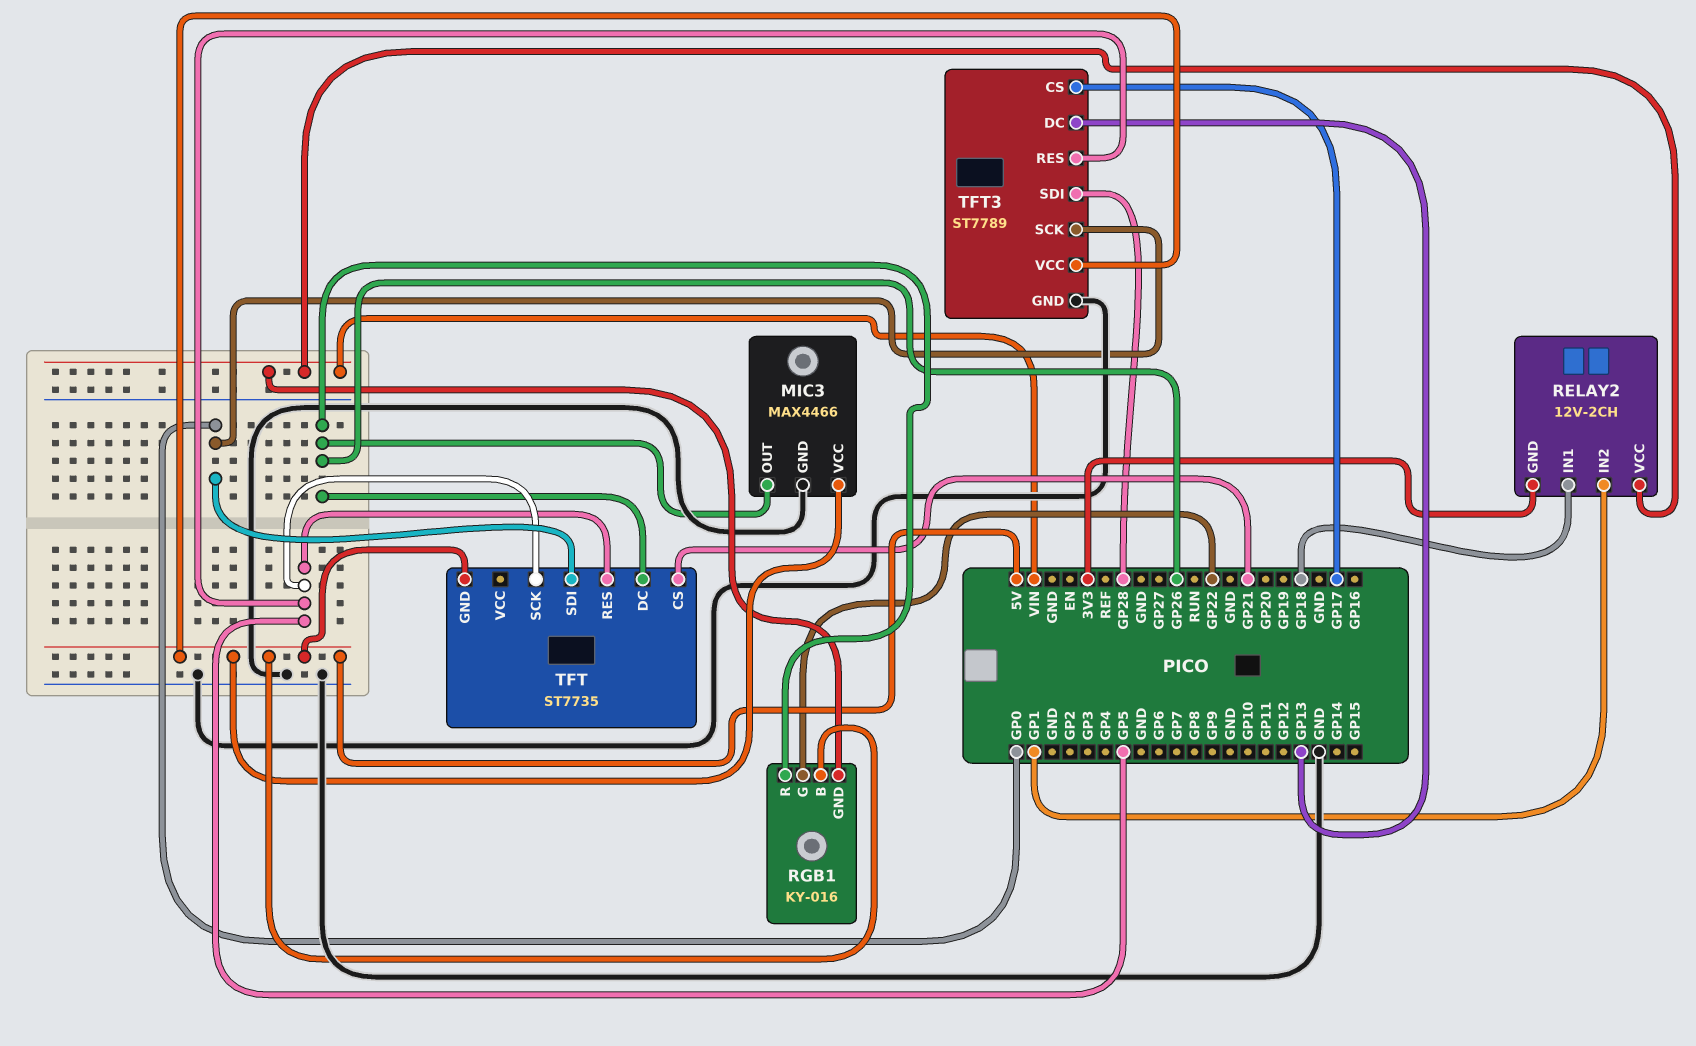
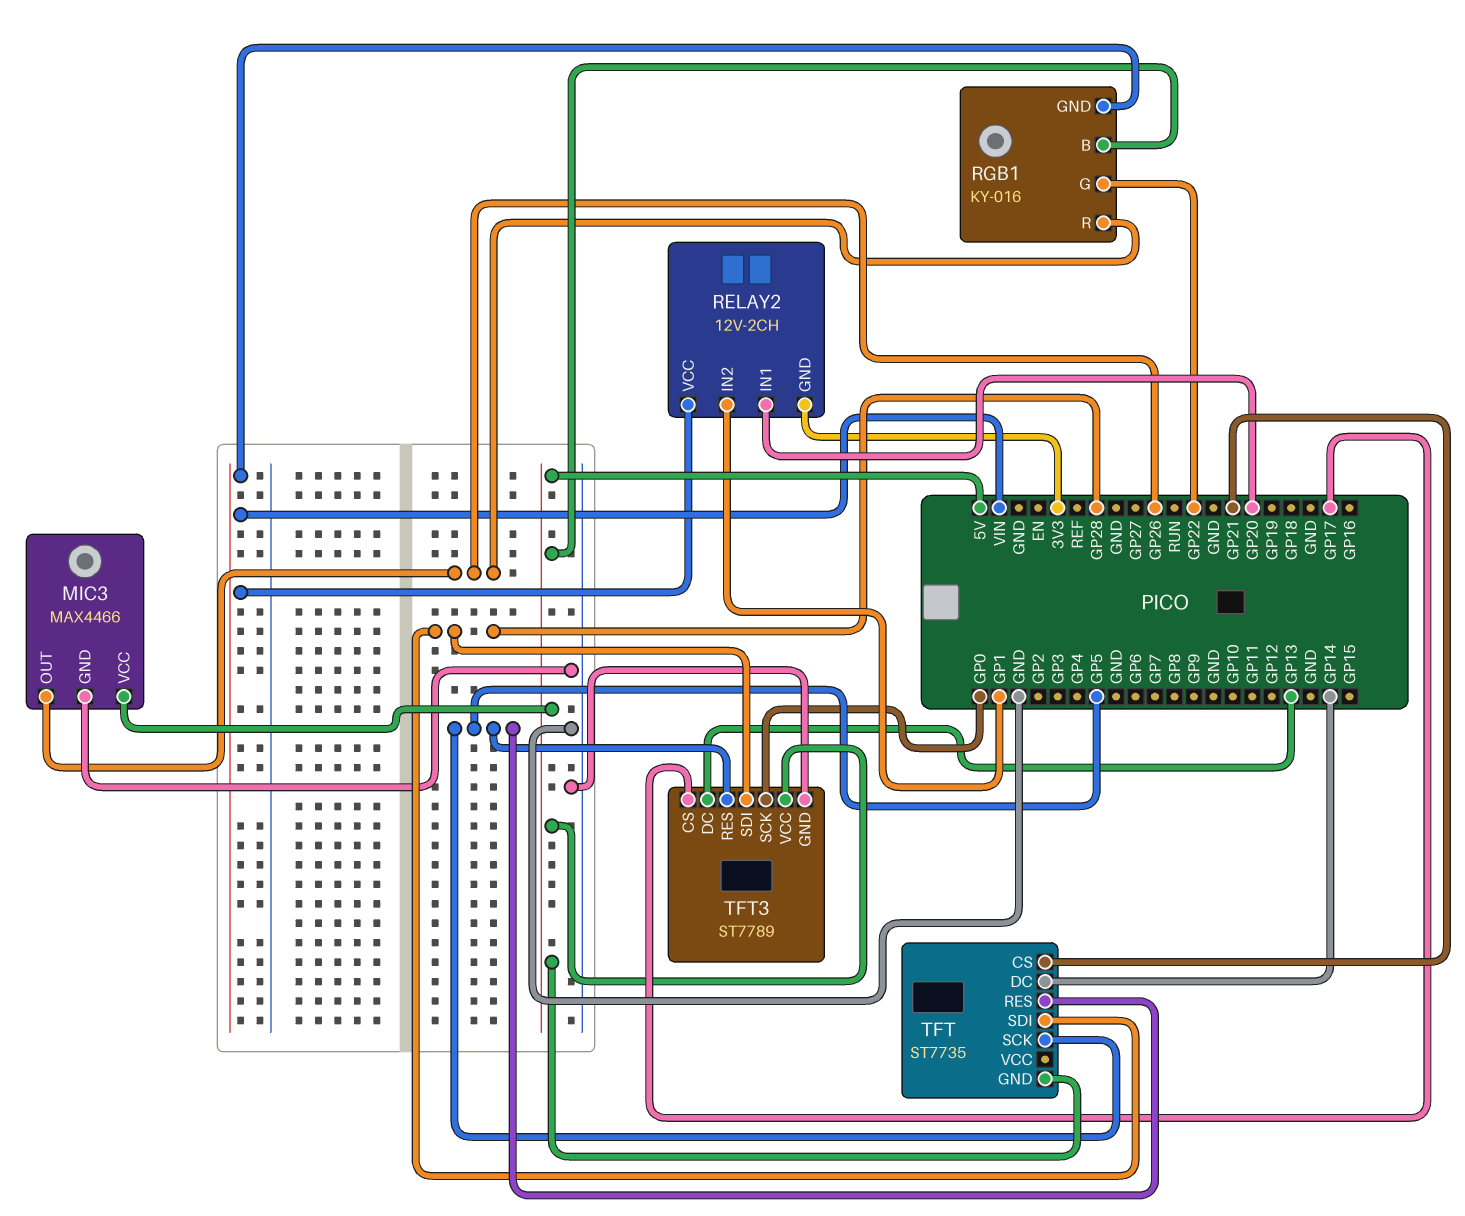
RELAY2 pin IN1: GP18 -> GP20
TFT pin DC: GP26 -> GP14
TFT pin SDI: GP0 -> GP28

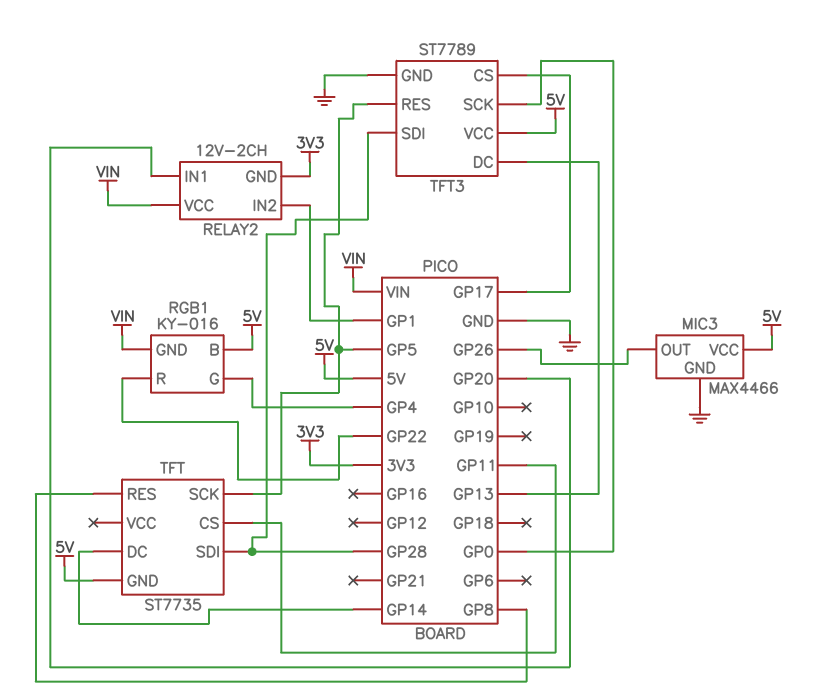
RGB1 pin G: GP22 -> GP4
RGB1 pin R: GP26 -> GP22
TFT pin CS: GP21 -> GP11
TFT pin RES: GP5 -> GP8

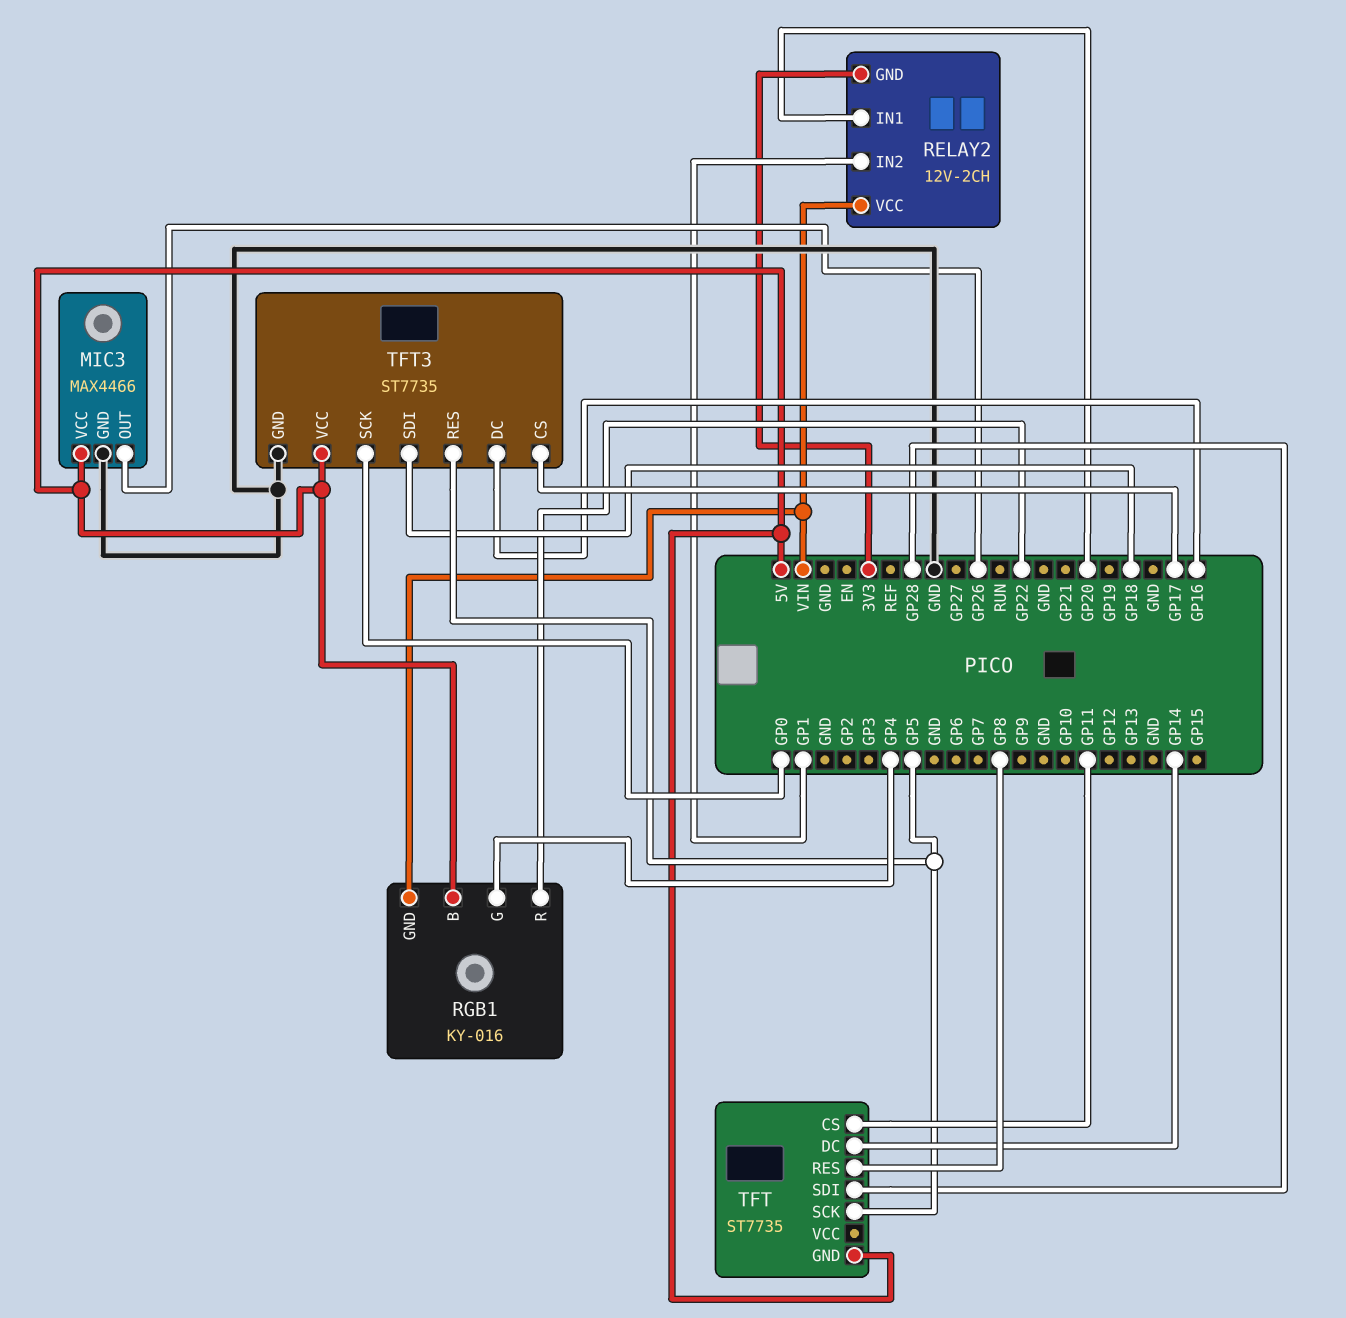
TFT3: ST7789 -> ST7735
TFT3 pin DC: GP13 -> GP16
TFT3 pin SDI: GP28 -> GP18

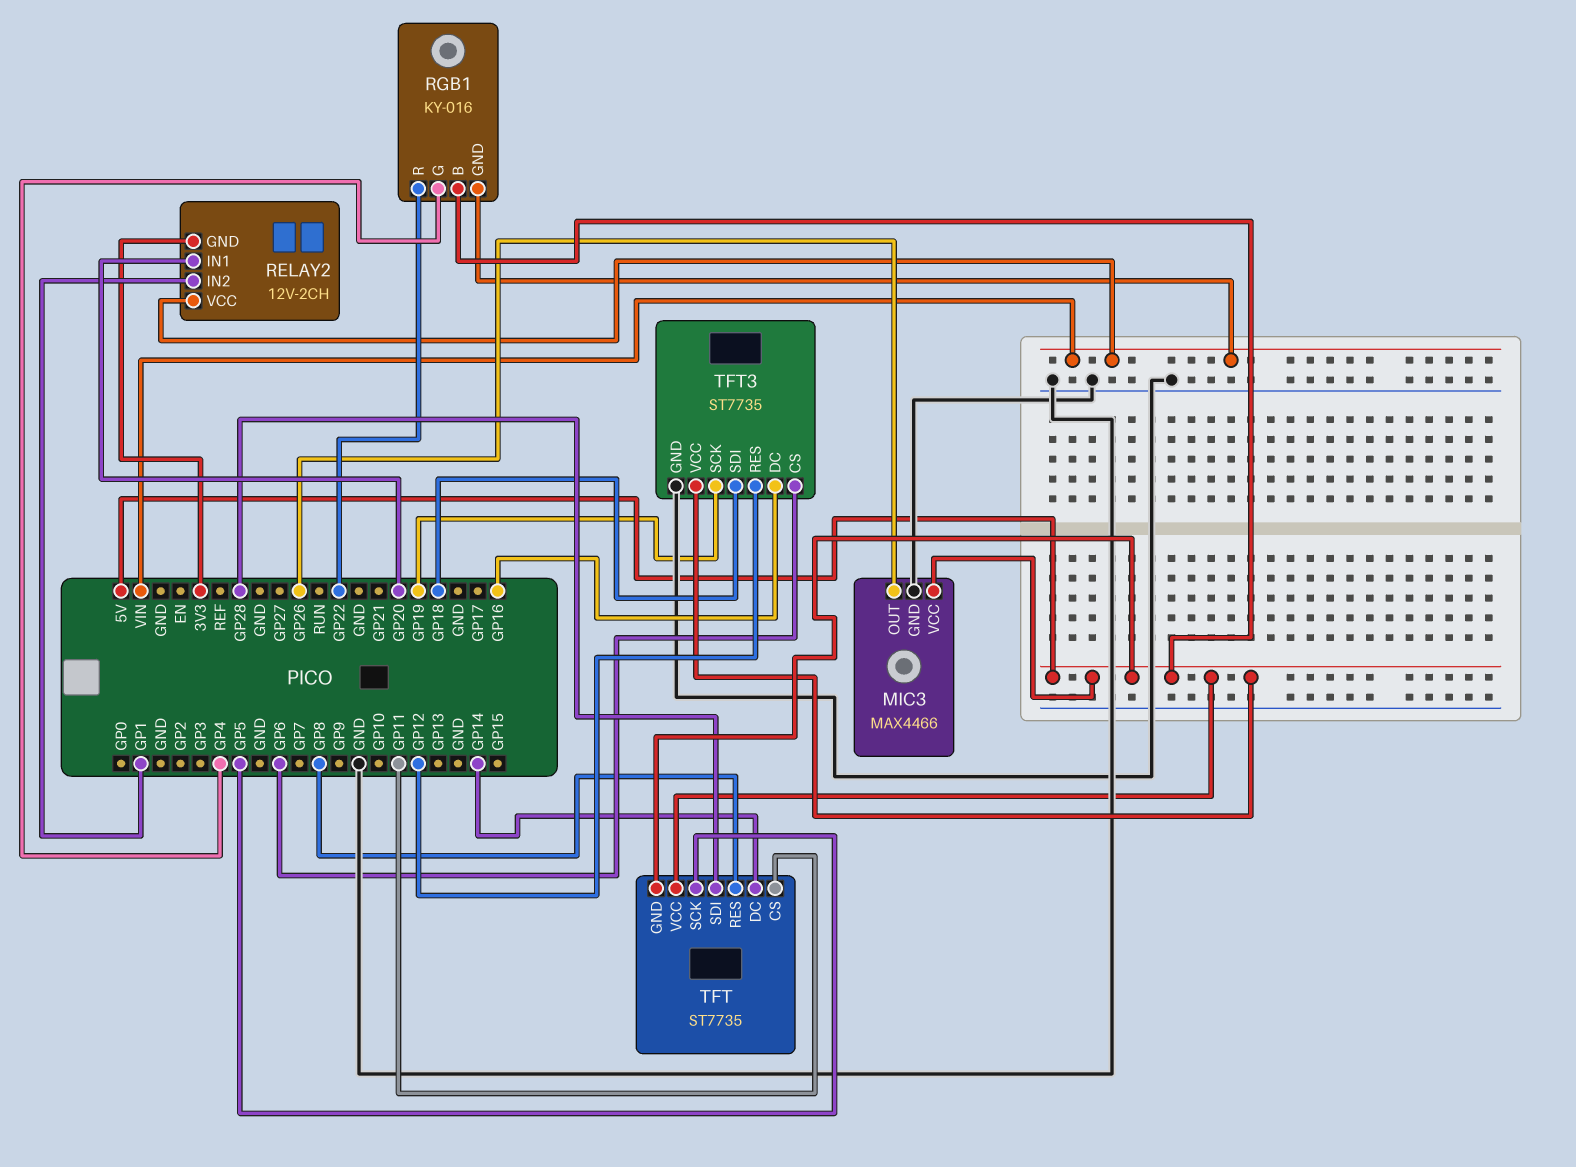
TFT pin VCC: none -> 5V
TFT3 pin CS: GP17 -> GP6
TFT3 pin RES: GP5 -> GP12
TFT3 pin SCK: GP0 -> GP19

